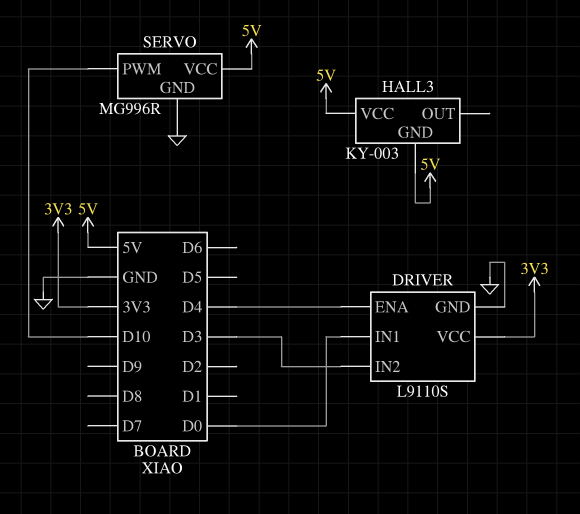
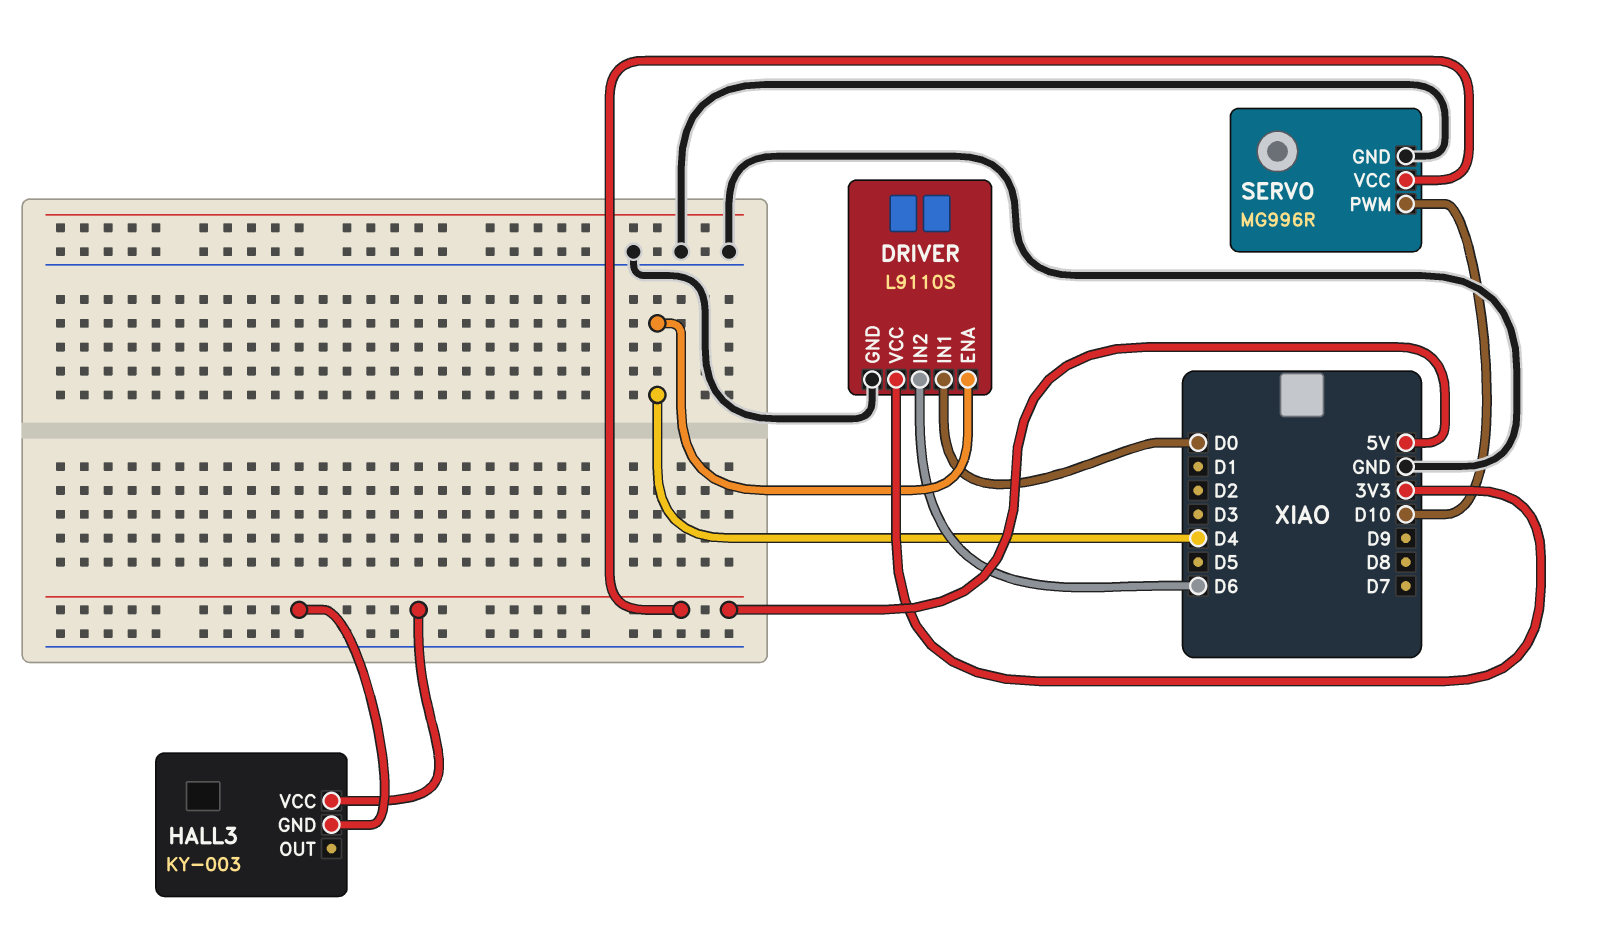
DRIVER pin IN2: D3 -> D6

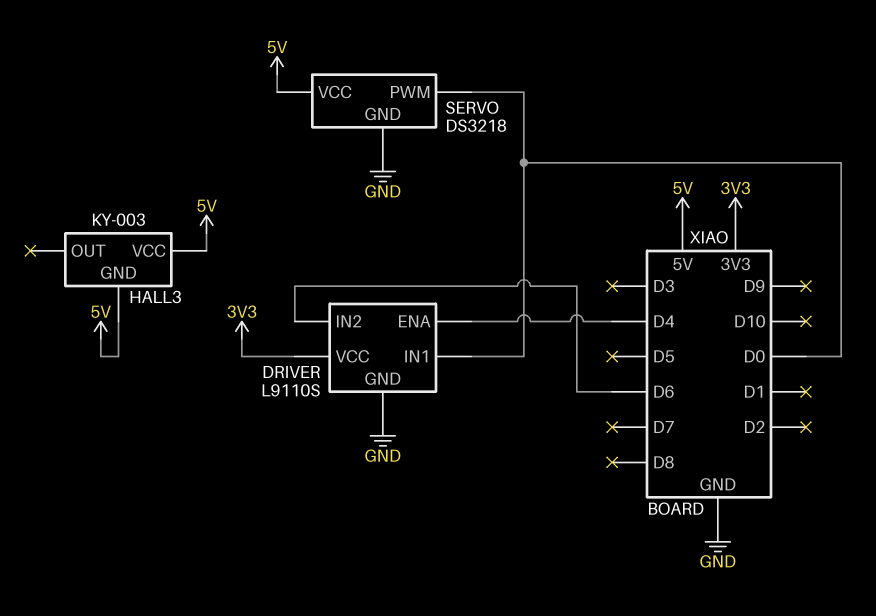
SERVO: MG996R -> DS3218
SERVO pin PWM: D10 -> D0

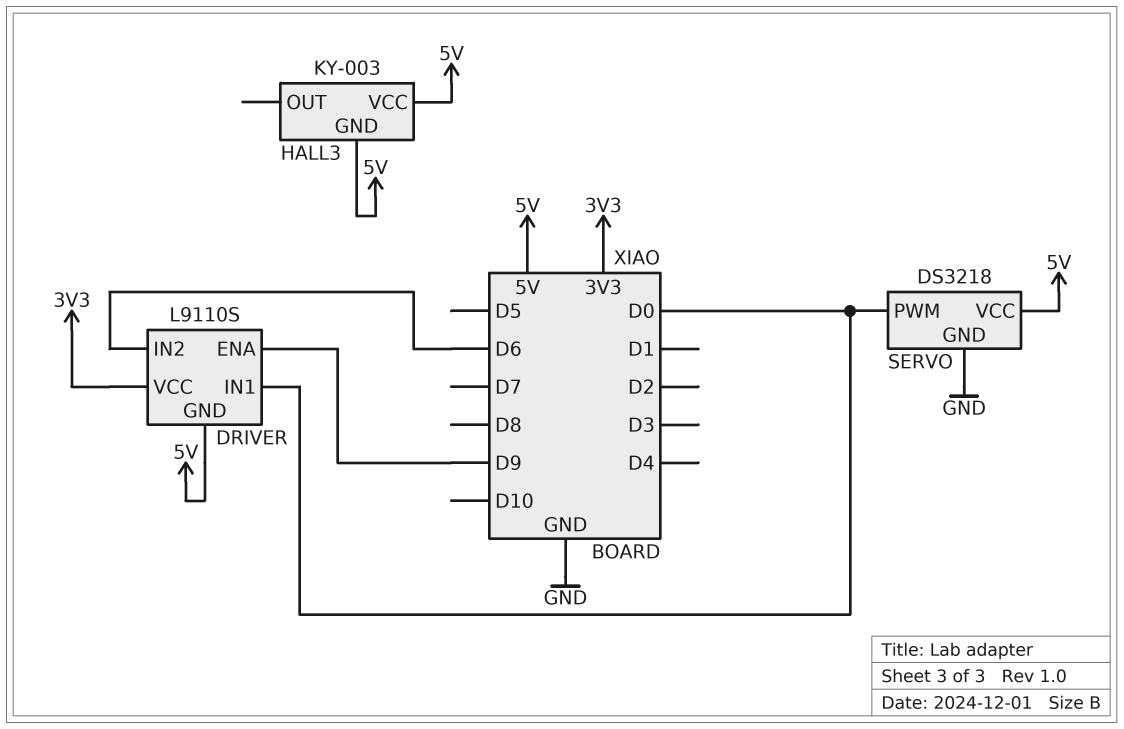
DRIVER pin ENA: D4 -> D9
DRIVER pin GND: GND -> 5V

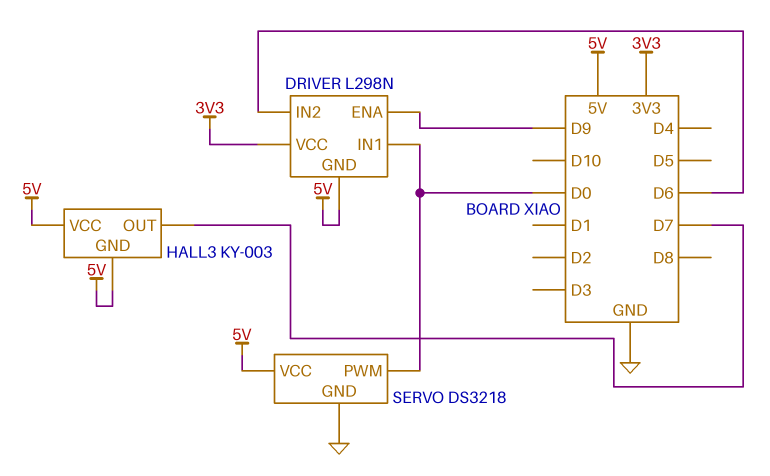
DRIVER: L9110S -> L298N
HALL3 pin OUT: none -> D7

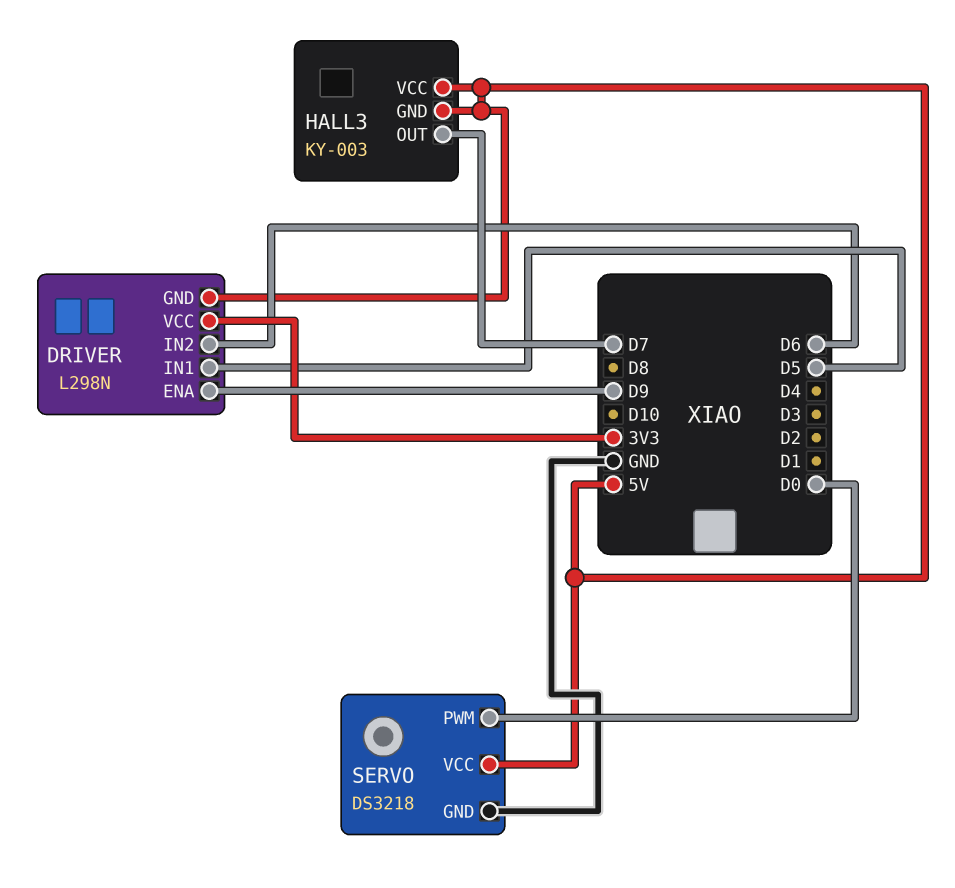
DRIVER pin IN1: D0 -> D5

